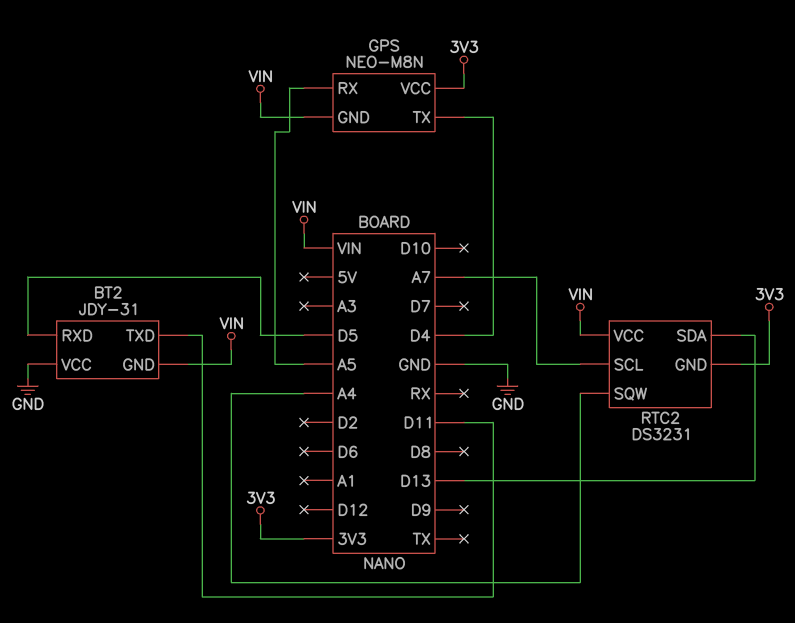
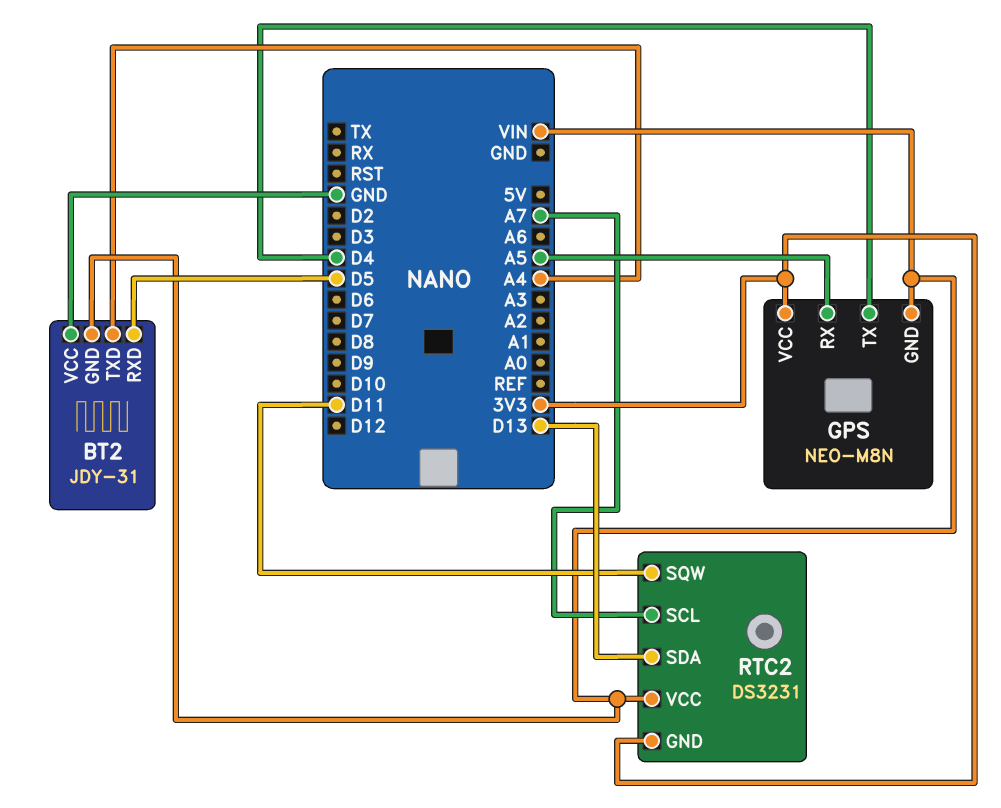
BT2 pin TXD: D11 -> A4
RTC2 pin SQW: A4 -> D11

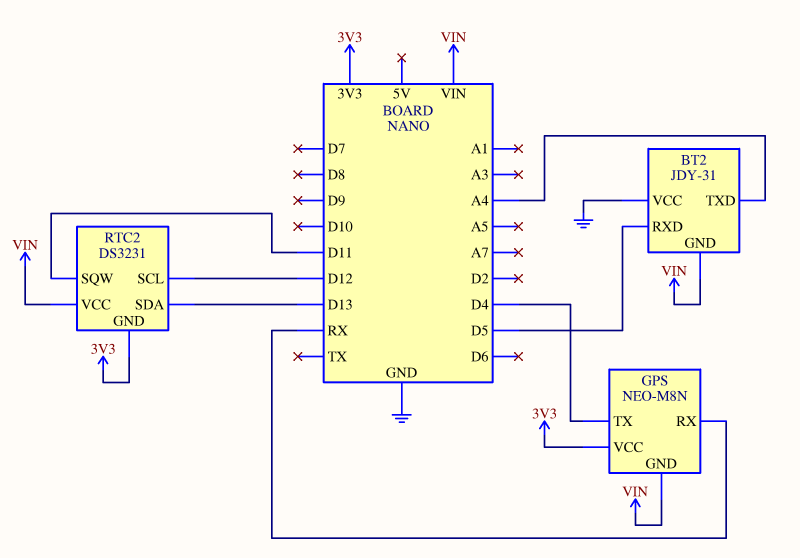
GPS pin RX: A5 -> RX
RTC2 pin SCL: A7 -> D12

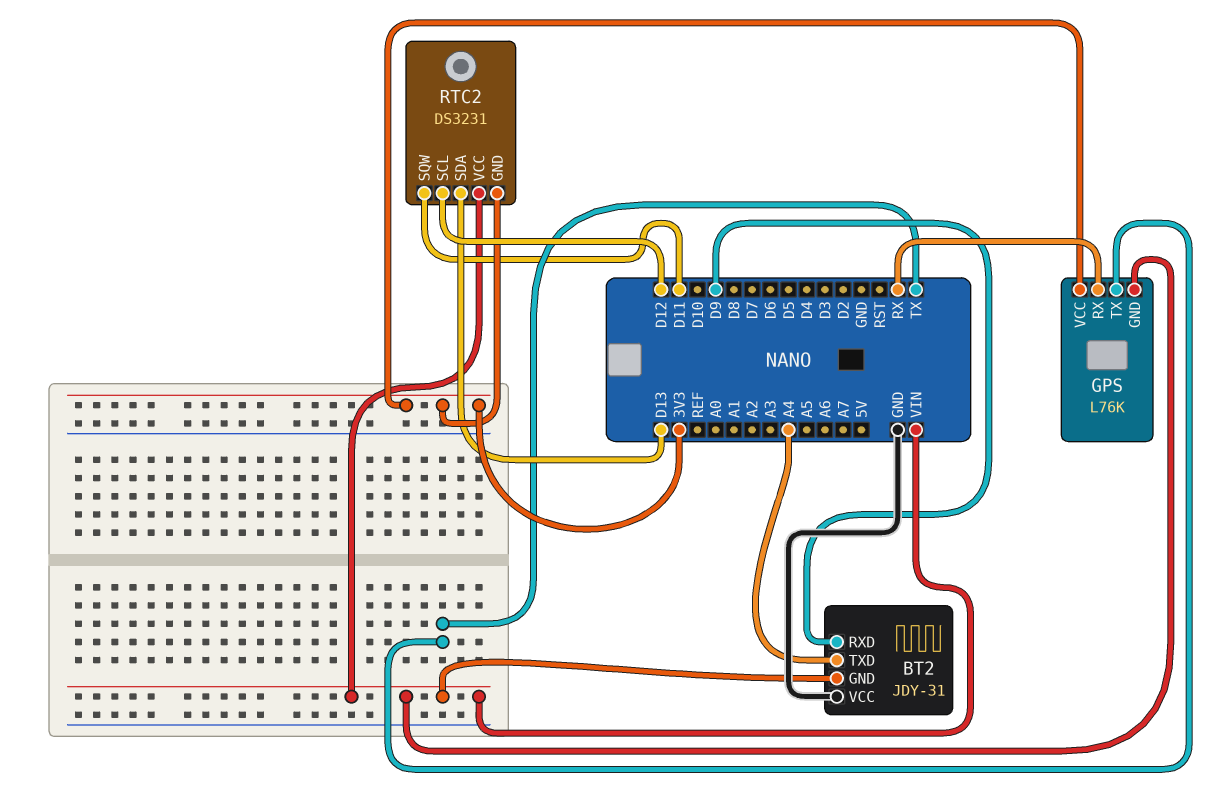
BT2 pin RXD: D5 -> D9
GPS: NEO-M8N -> L76K
GPS pin TX: D4 -> TX

